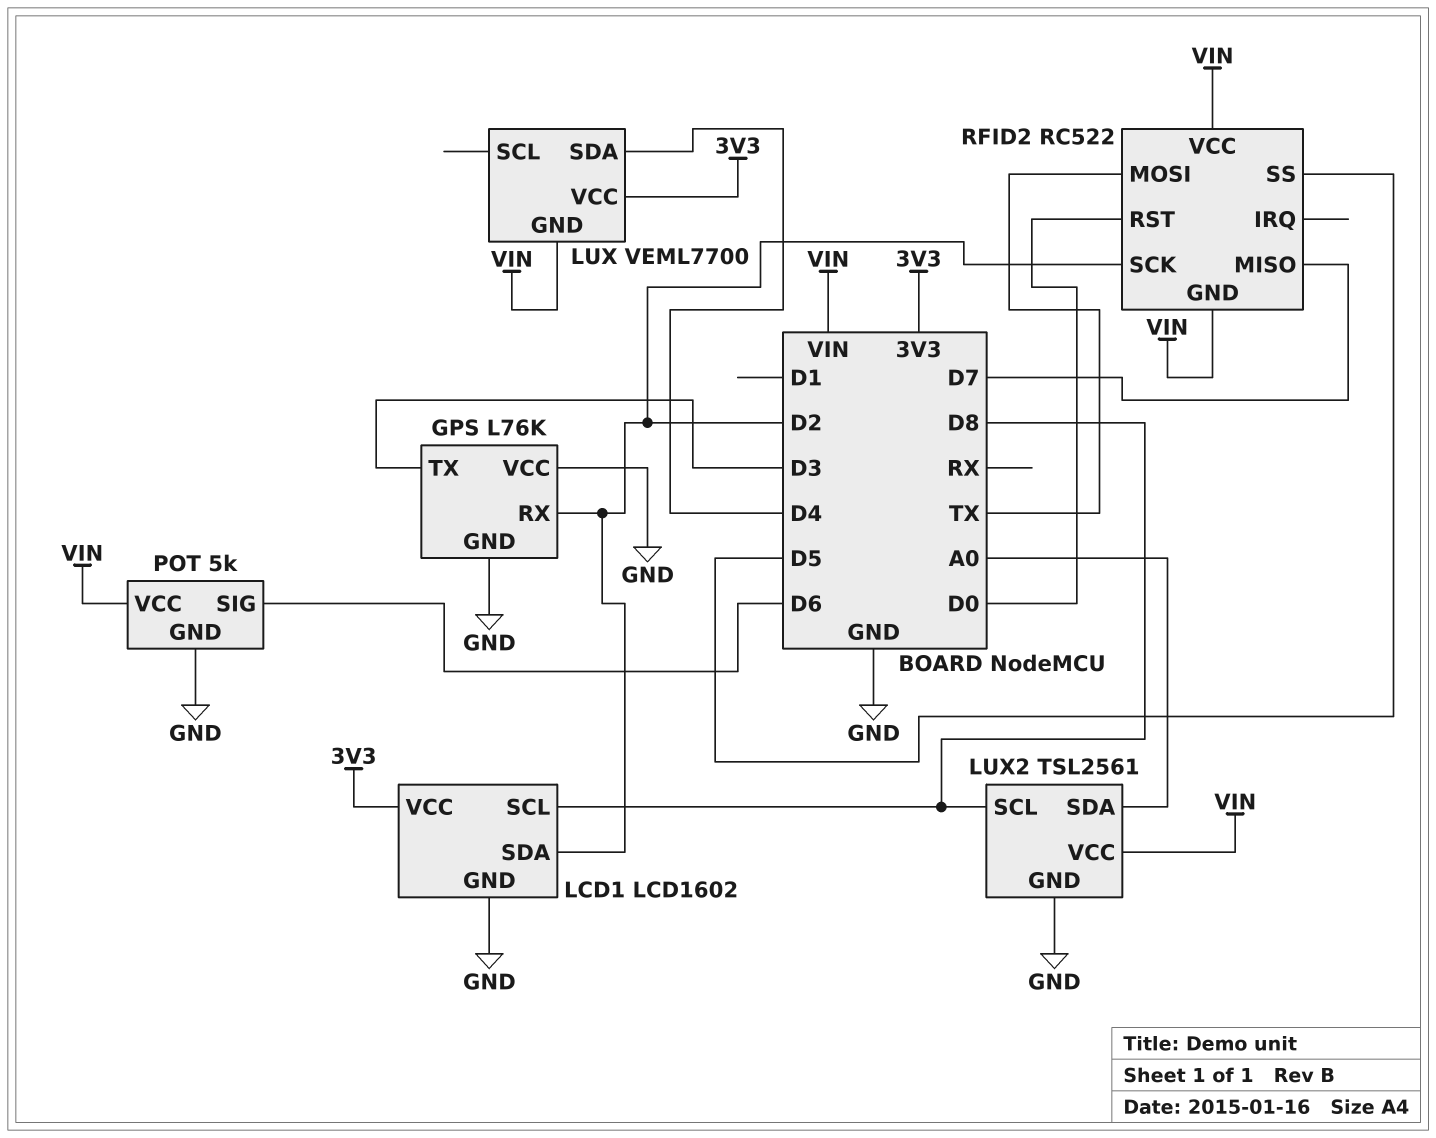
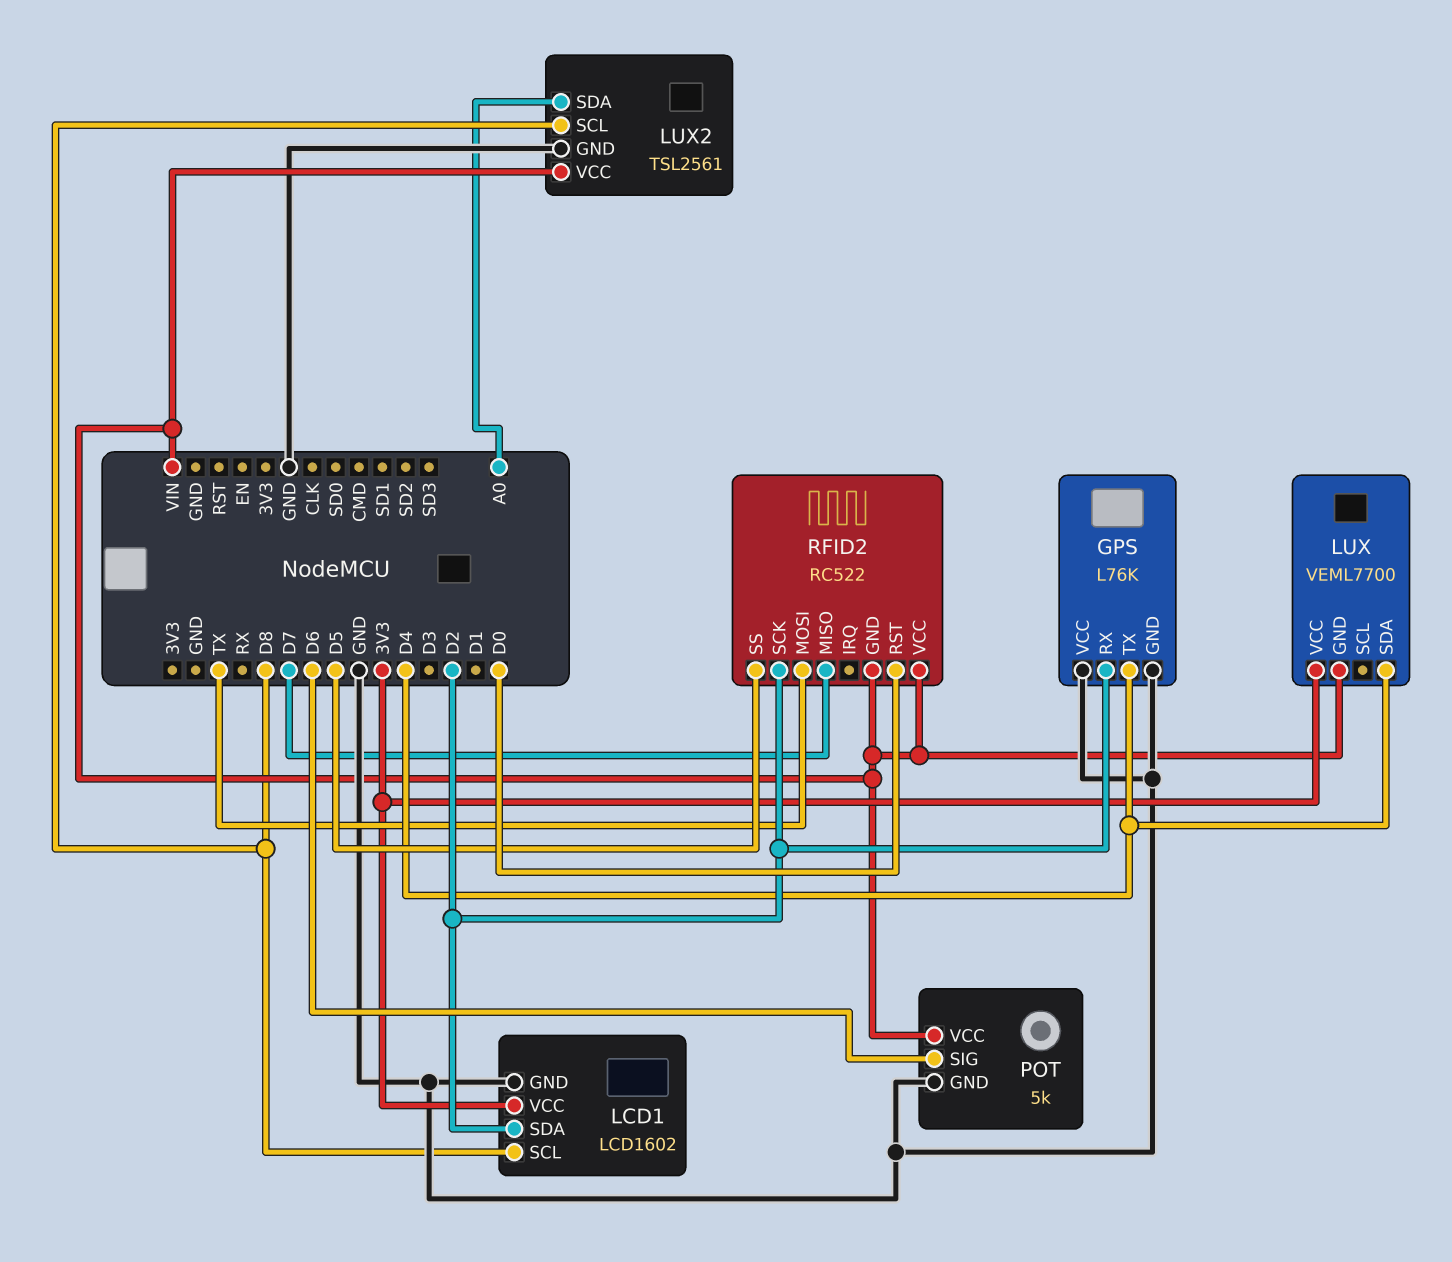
GPS pin TX: D3 -> D4

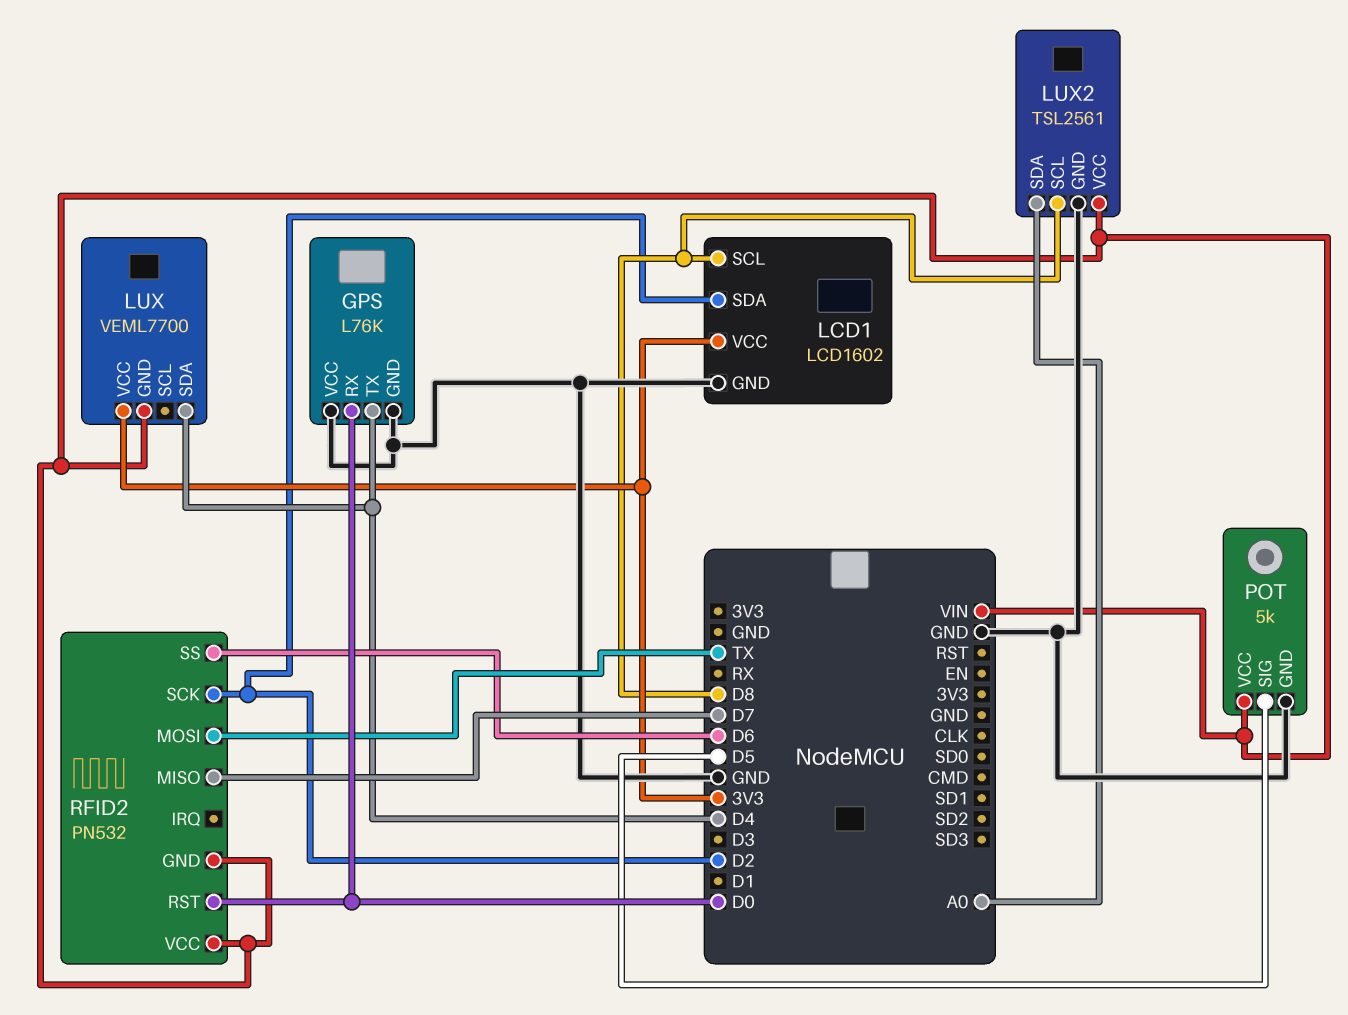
GPS pin RX: D2 -> D0
POT pin SIG: D6 -> D5
RFID2: RC522 -> PN532
RFID2 pin SS: D5 -> D6

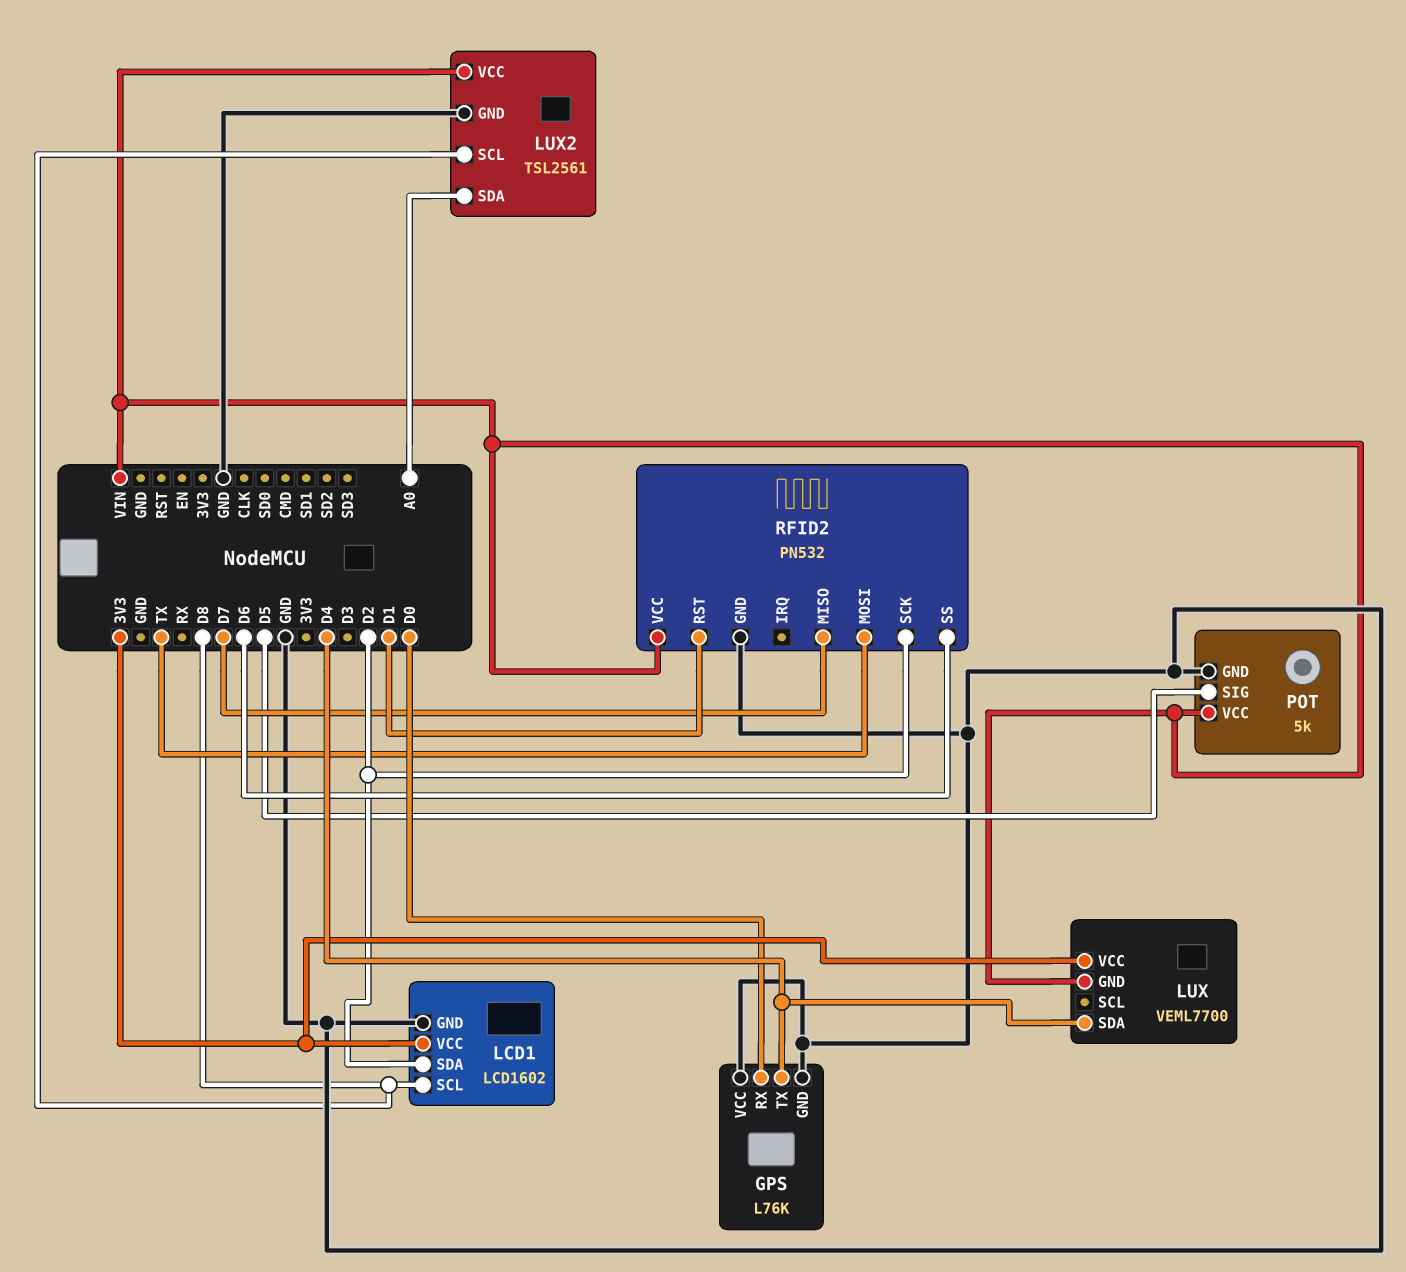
RFID2 pin GND: VIN -> GND
RFID2 pin RST: D0 -> D1

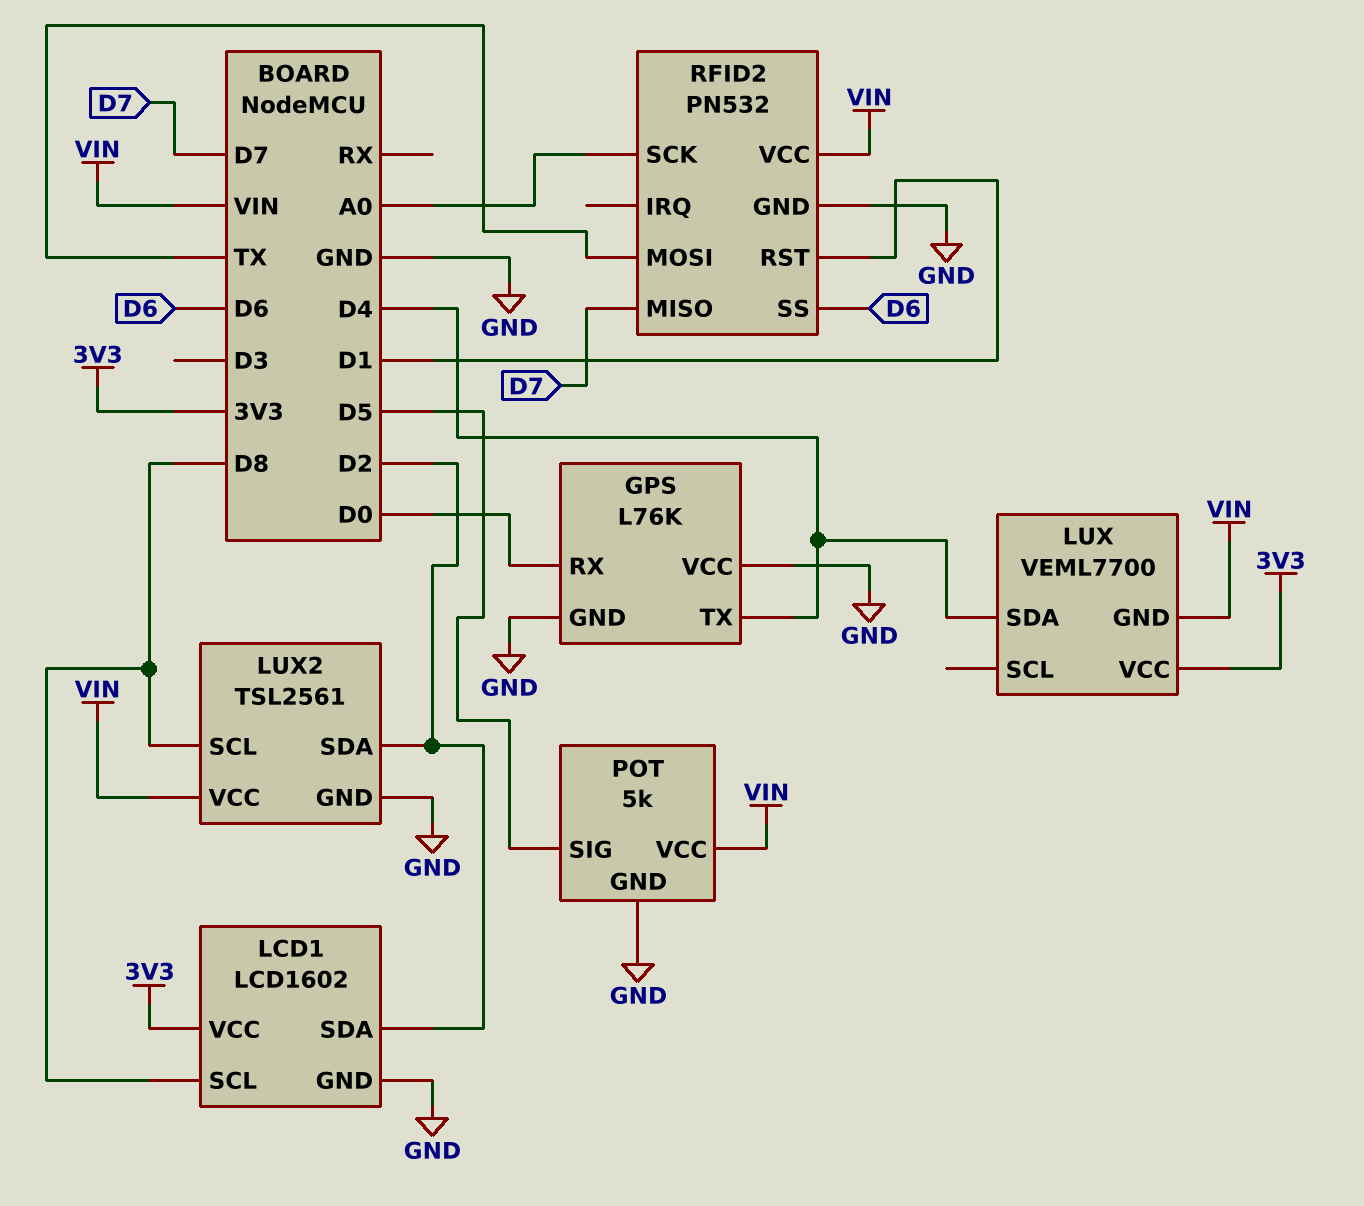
LUX2 pin SDA: A0 -> D2
RFID2 pin SCK: D2 -> A0

